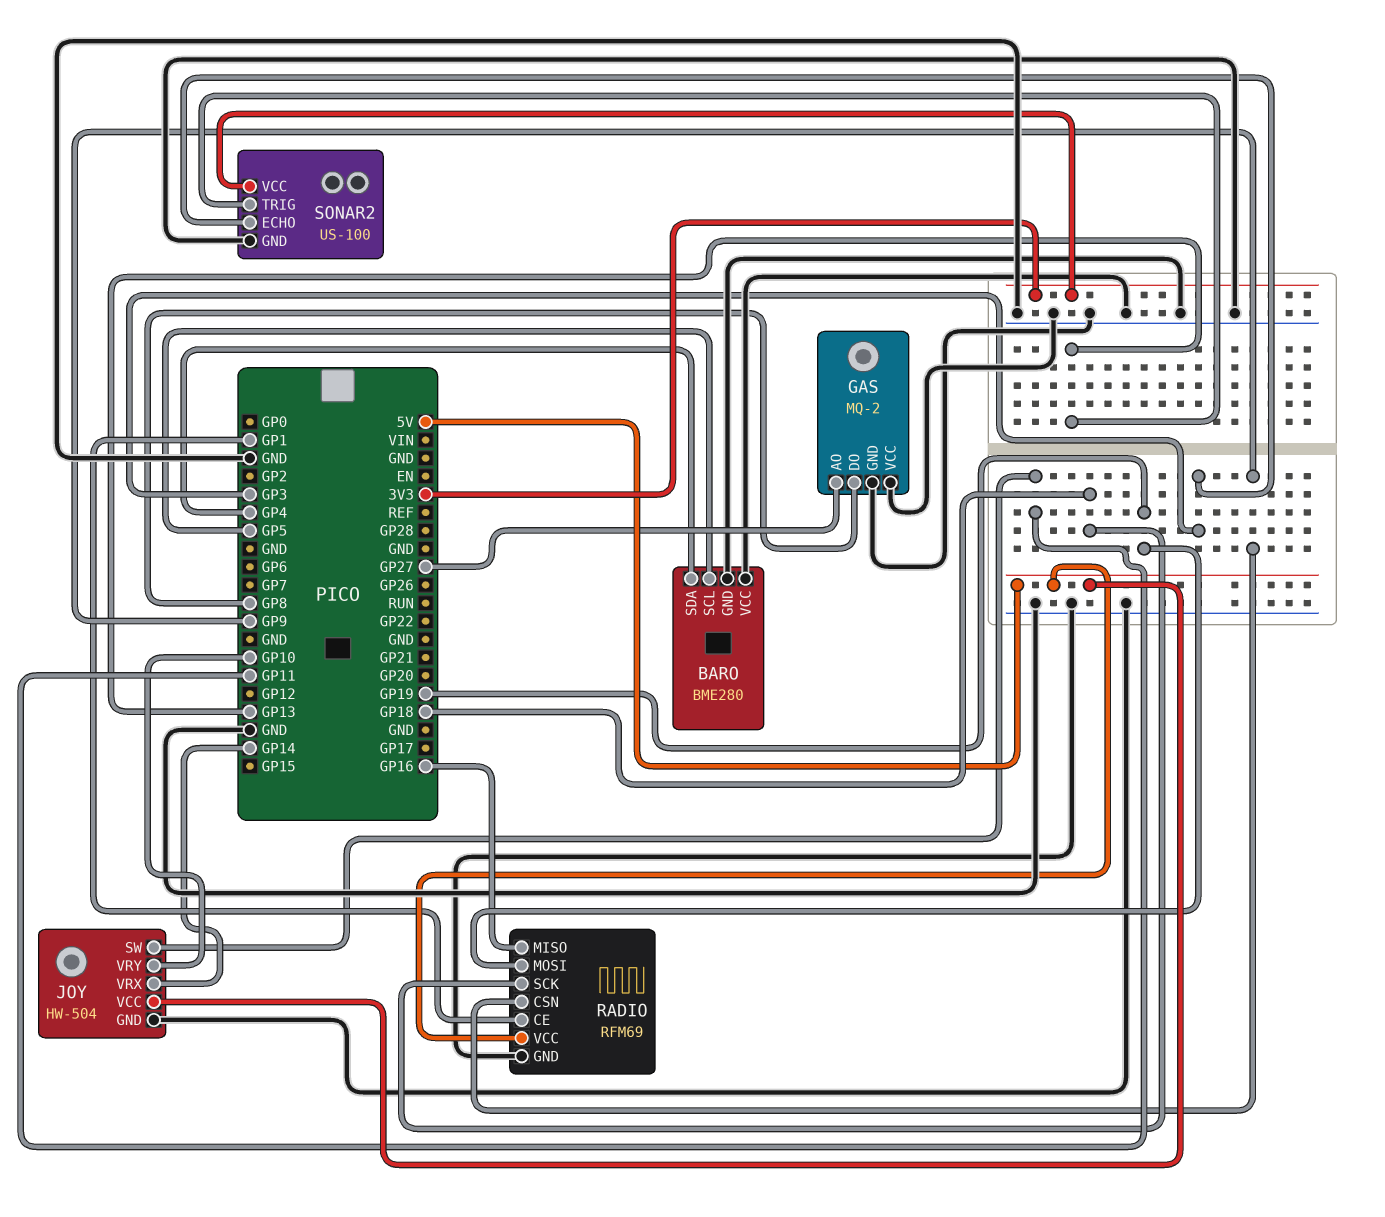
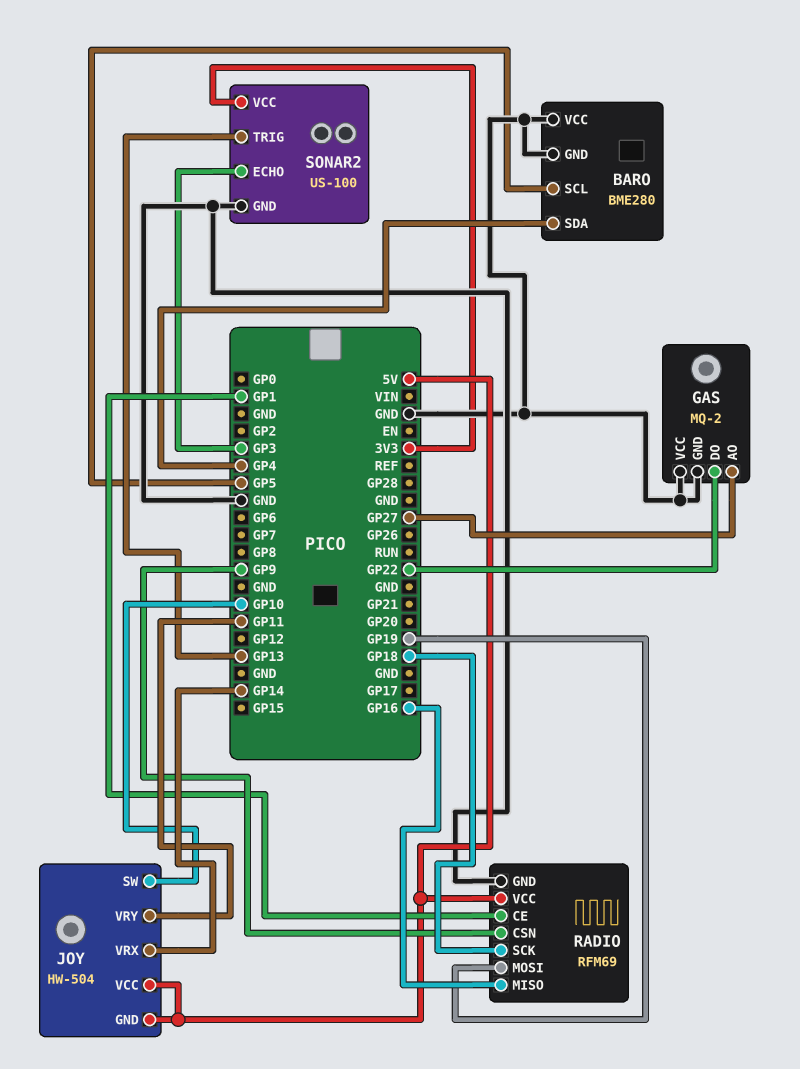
GAS pin DO: GP8 -> GP22
JOY pin GND: GND -> 5V
JOY pin SW: GP11 -> GP10
JOY pin VRY: GP10 -> GP11

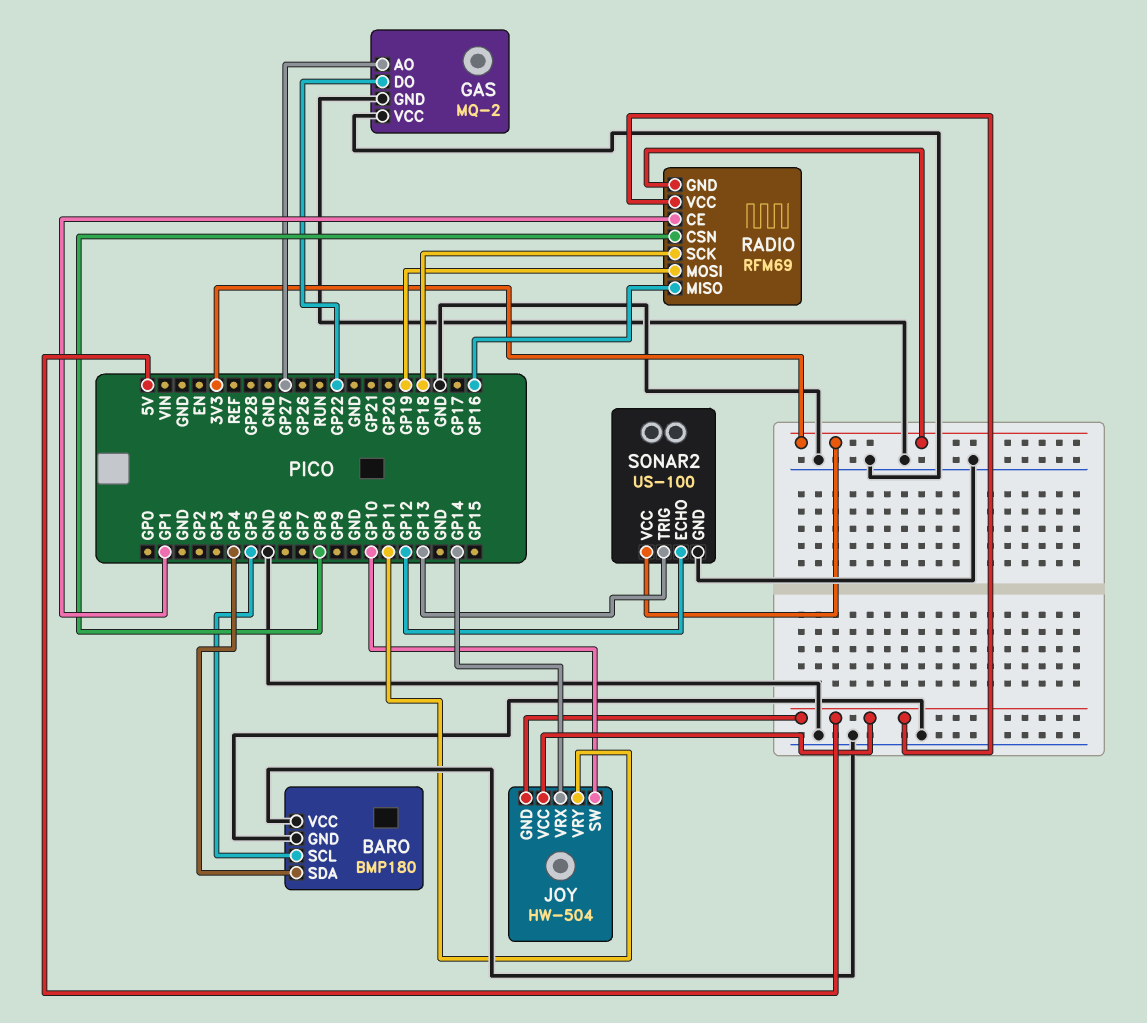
BARO: BME280 -> BMP180
RADIO pin CSN: GP9 -> GP8
RADIO pin GND: GND -> 3V3
SONAR2 pin ECHO: GP3 -> GP12

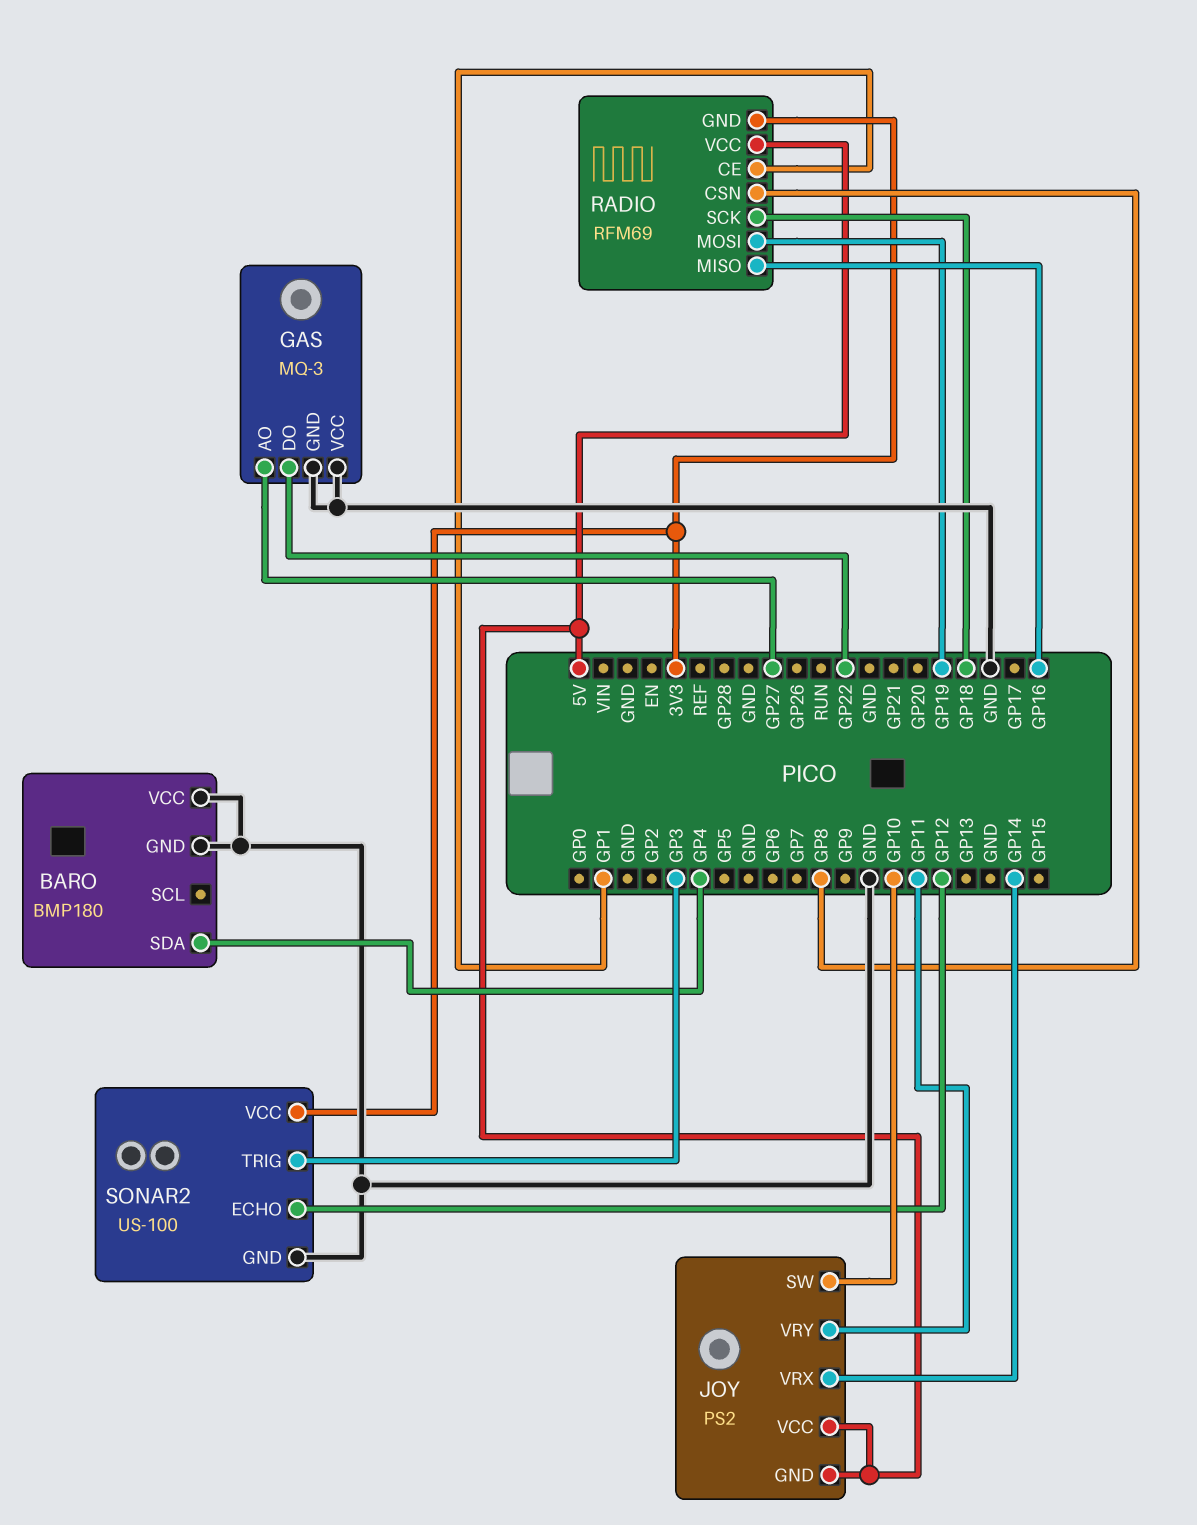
BARO pin SCL: GP5 -> none
GAS: MQ-2 -> MQ-3
JOY: HW-504 -> PS2
SONAR2 pin TRIG: GP13 -> GP3

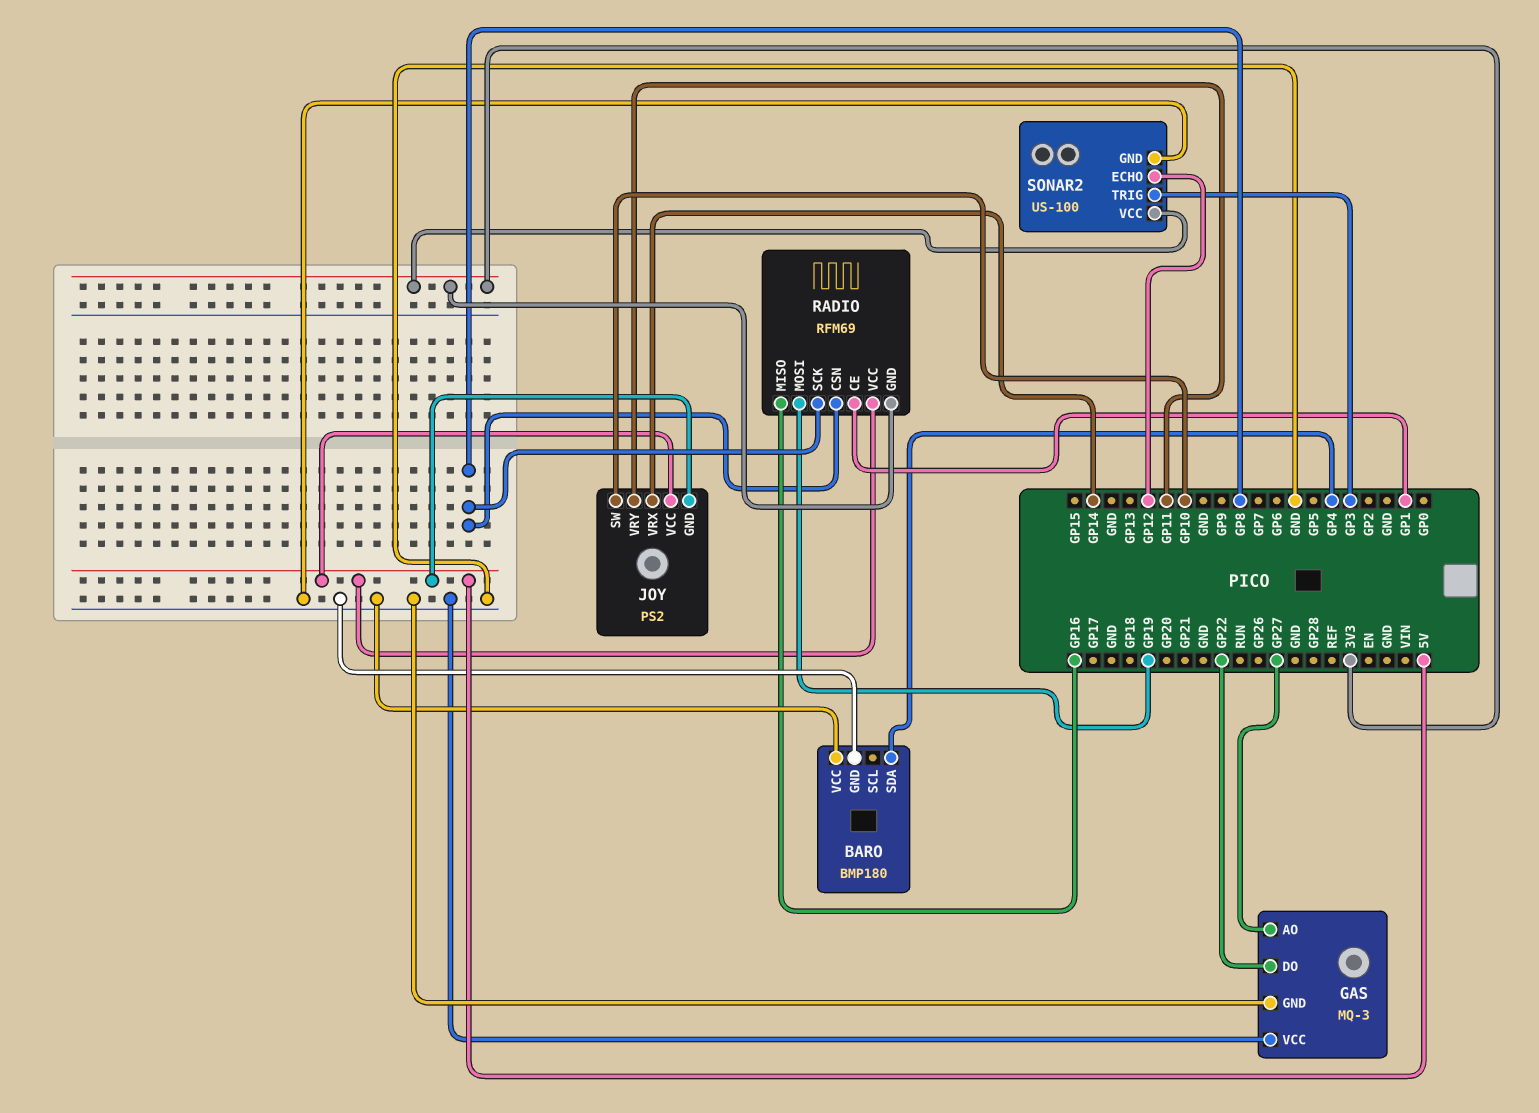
RADIO pin SCK: GP18 -> GP8

